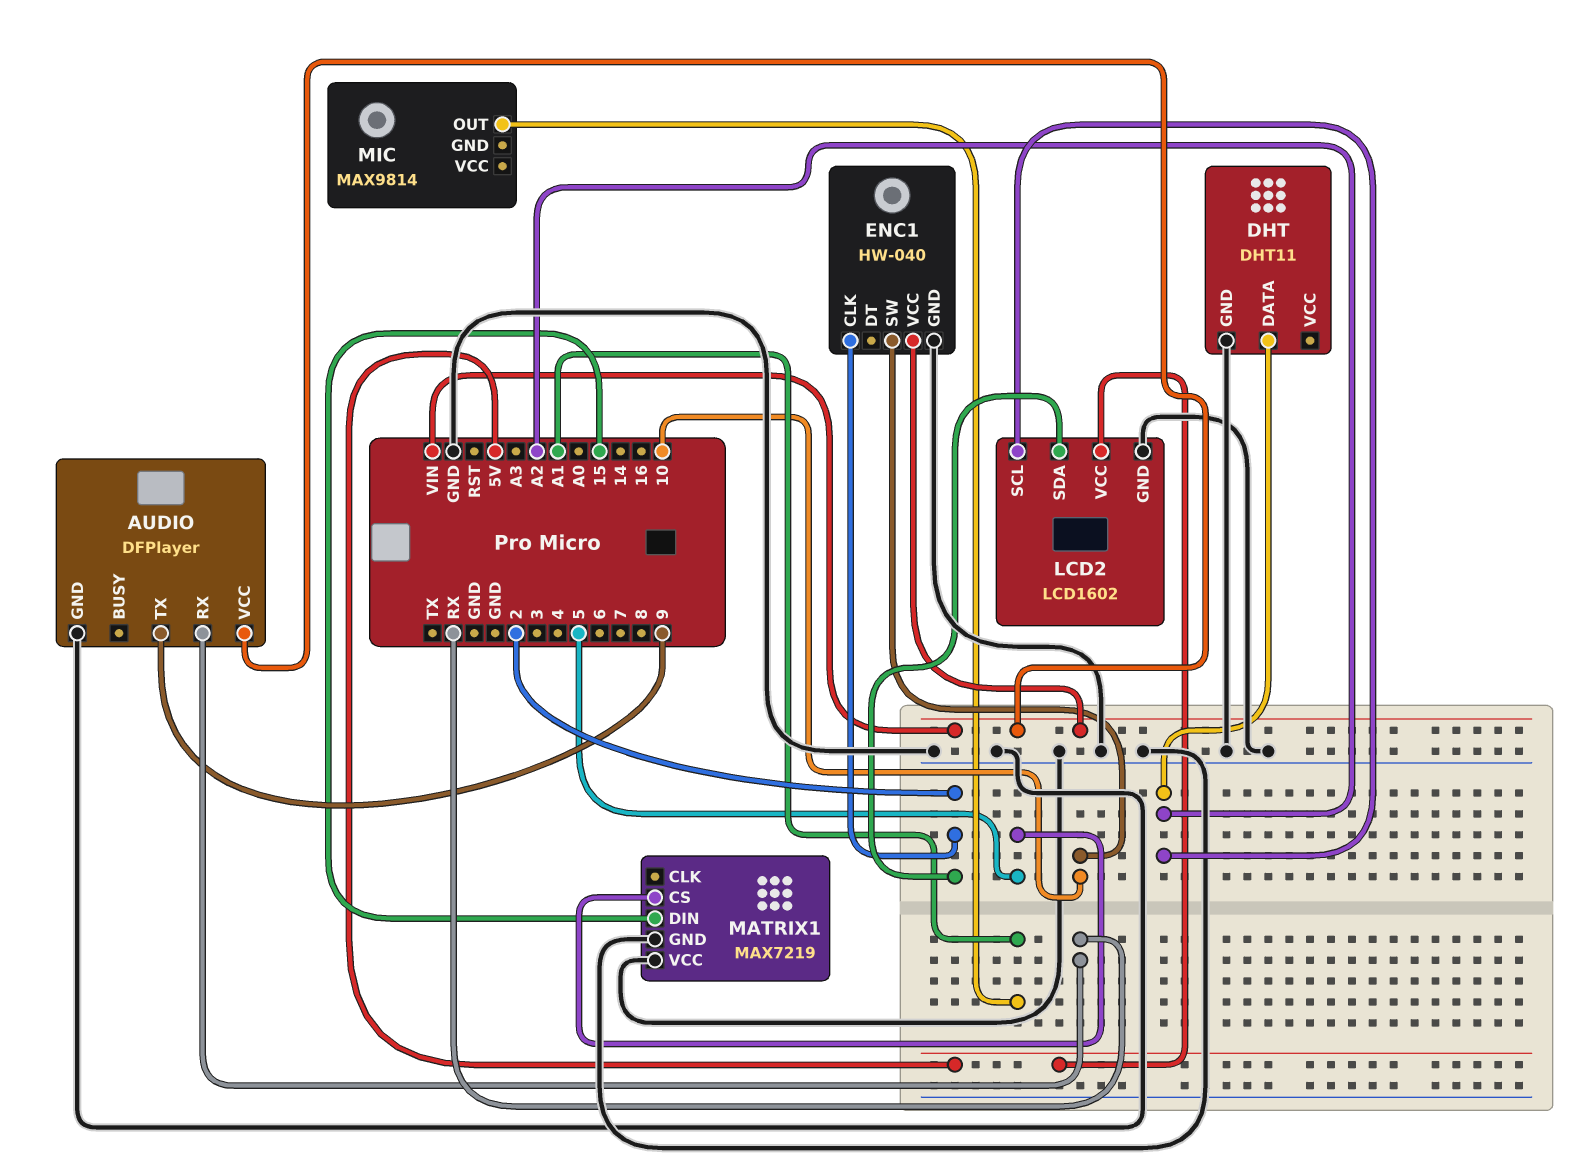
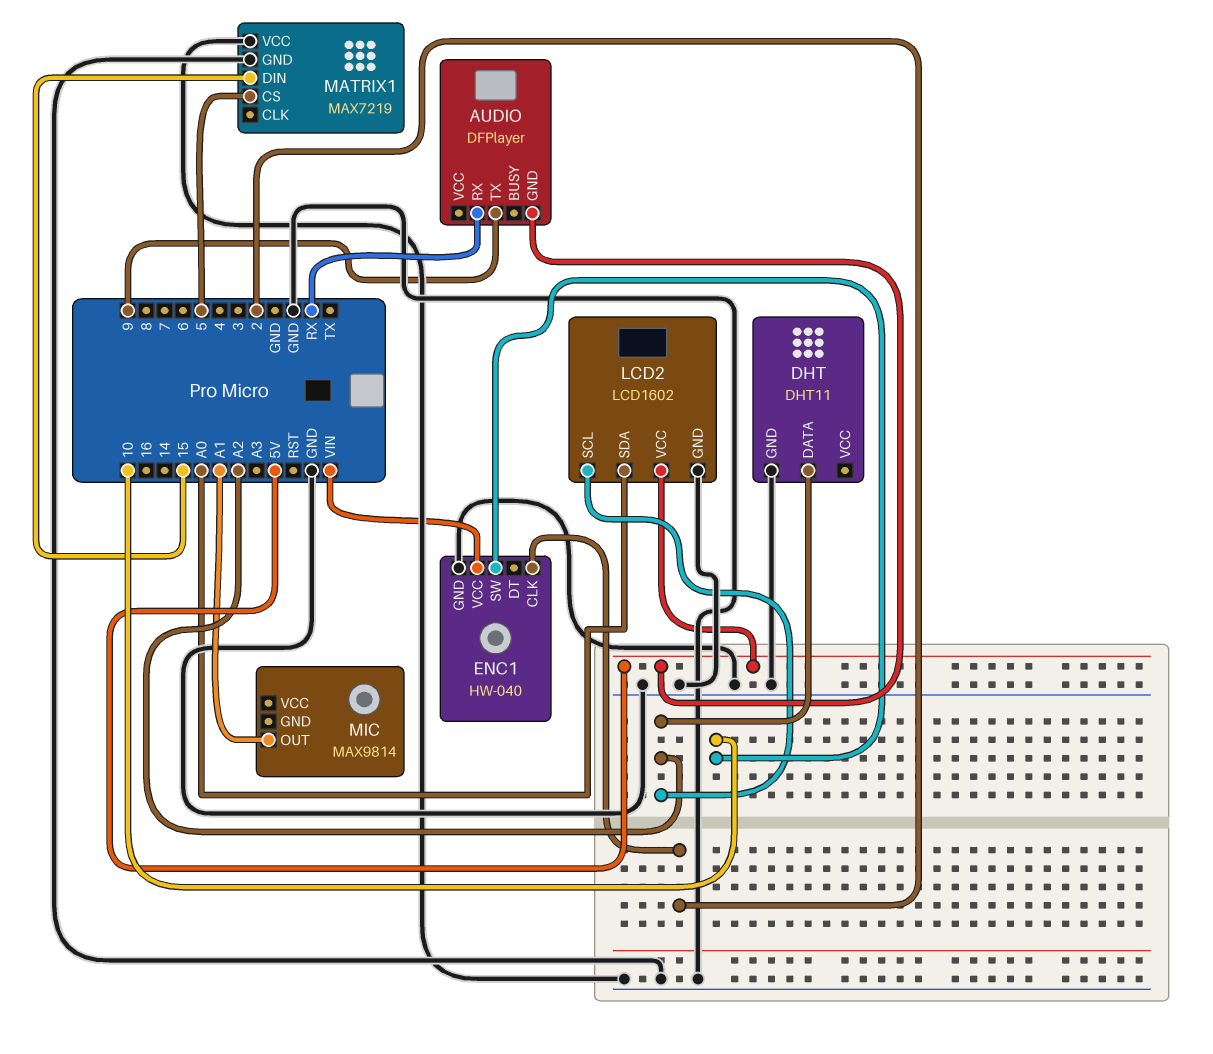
AUDIO pin GND: GND -> 5V
AUDIO pin VCC: VIN -> none
LCD2 pin SDA: 2 -> A0

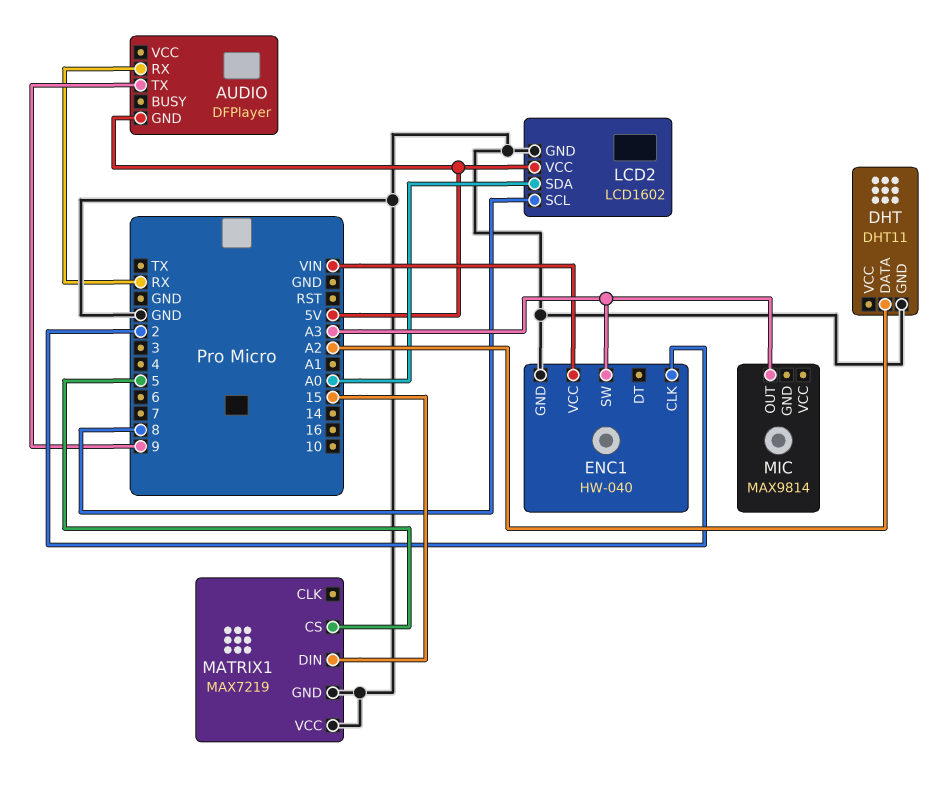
ENC1 pin SW: 10 -> A3
LCD2 pin SCL: A2 -> 8
MIC pin OUT: A1 -> A3

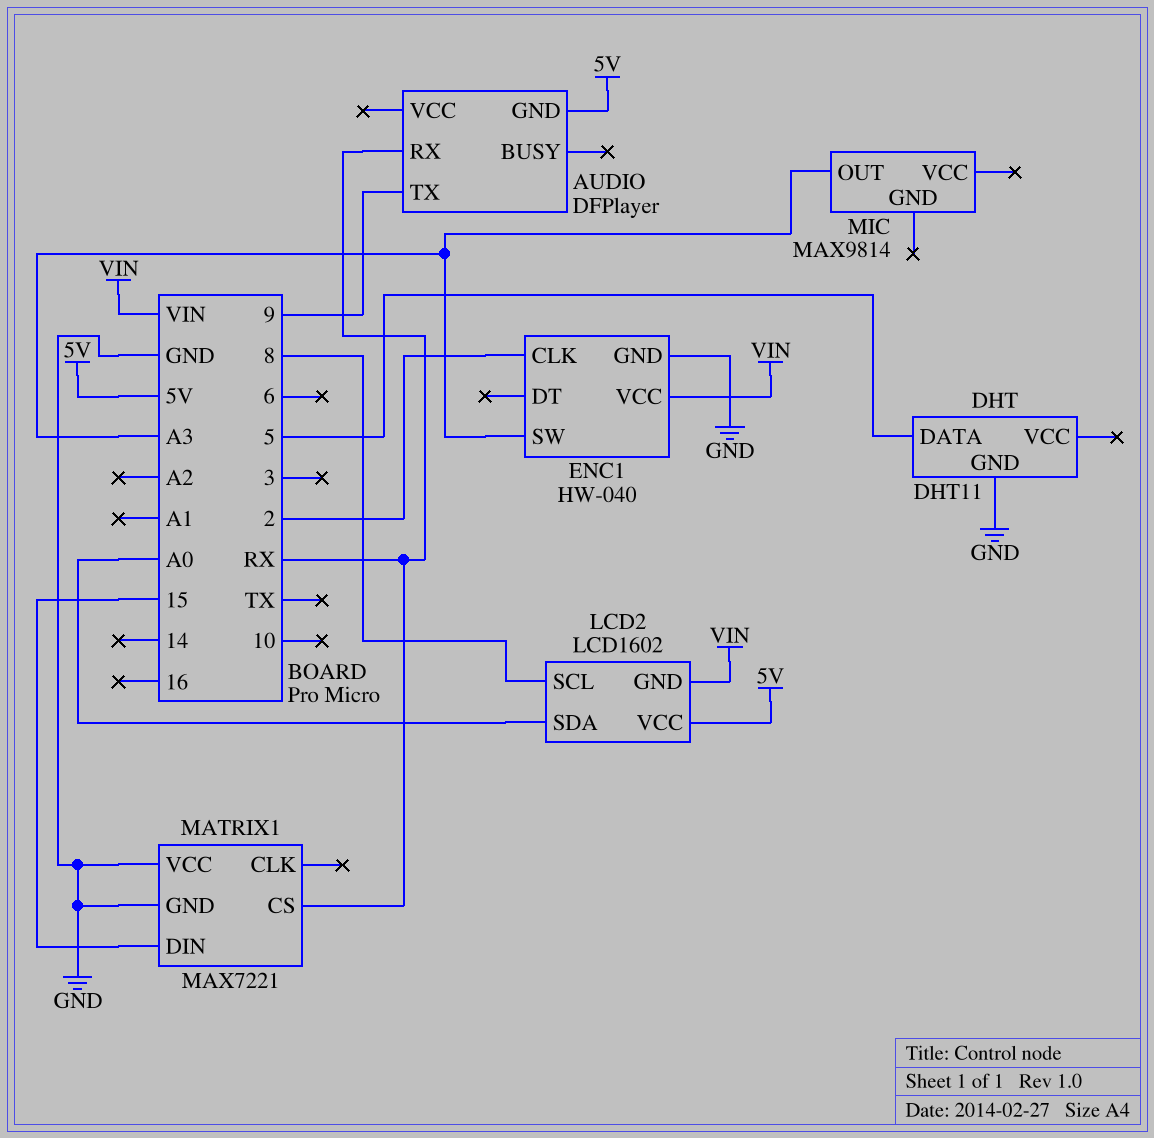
DHT pin DATA: A2 -> 5
LCD2 pin GND: GND -> VIN
MATRIX1: MAX7219 -> MAX7221
MATRIX1 pin CS: 5 -> RX

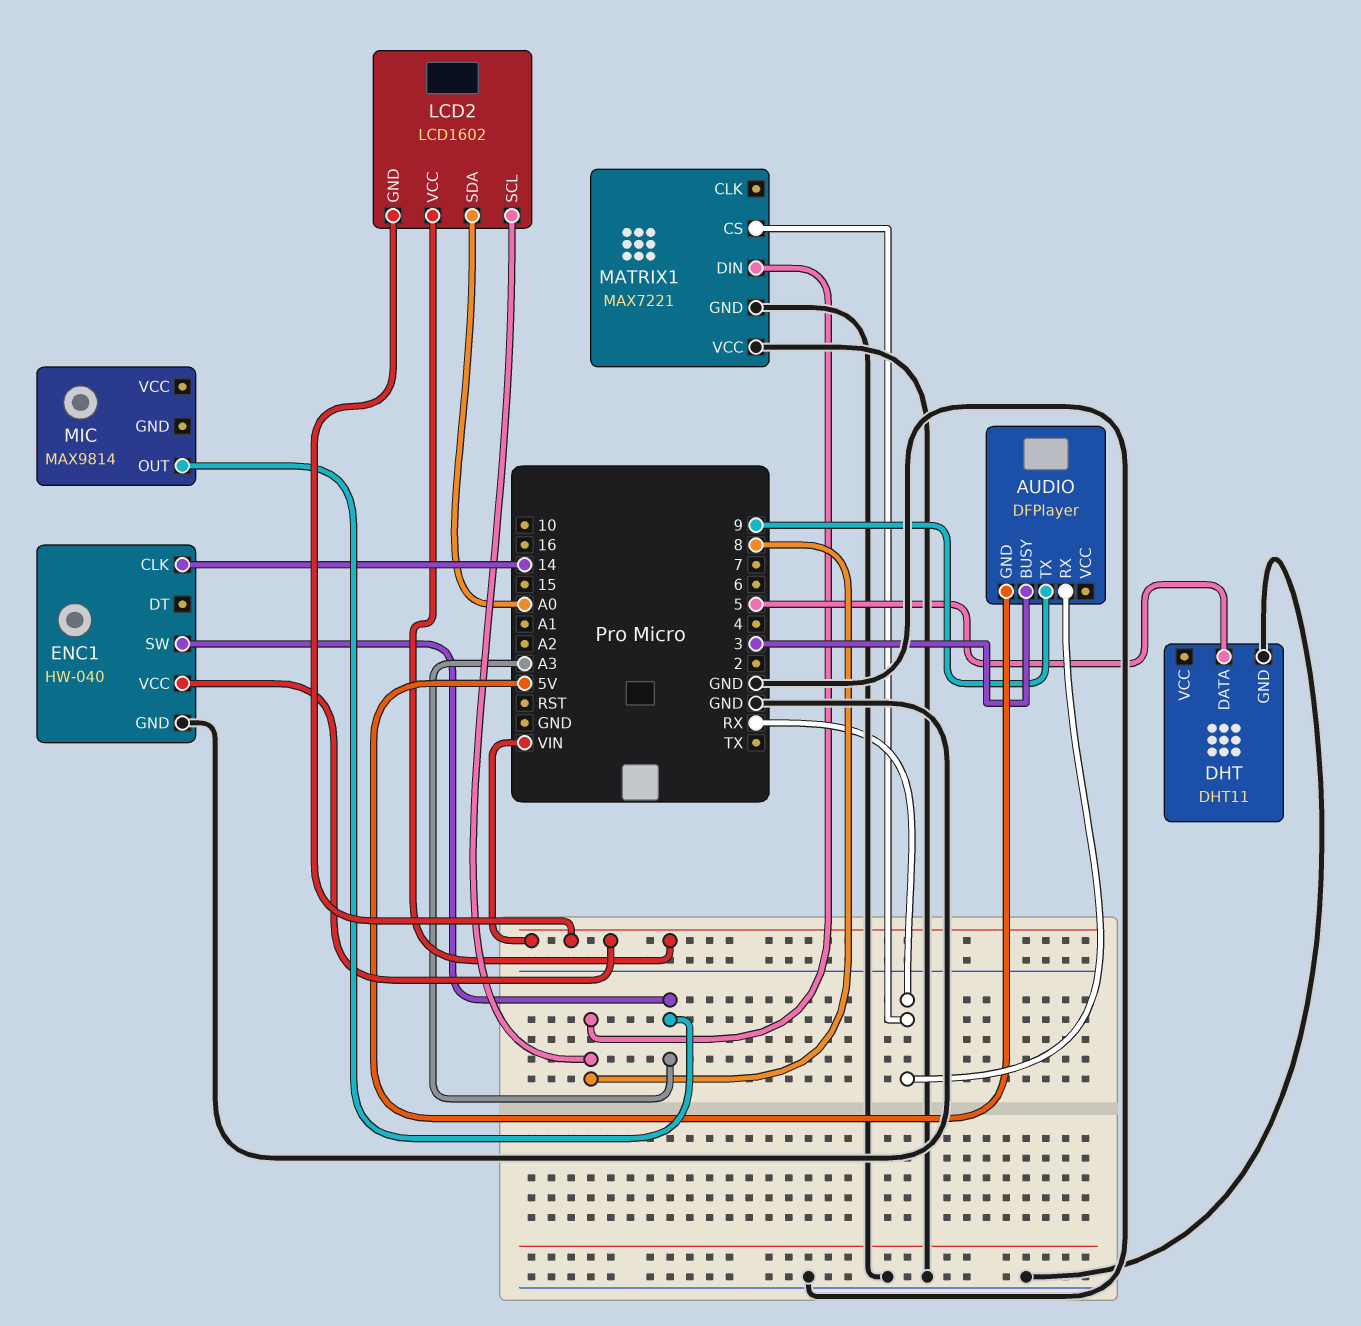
AUDIO pin BUSY: none -> 3
ENC1 pin CLK: 2 -> 14
LCD2 pin VCC: 5V -> VIN
MATRIX1 pin DIN: 15 -> 8

